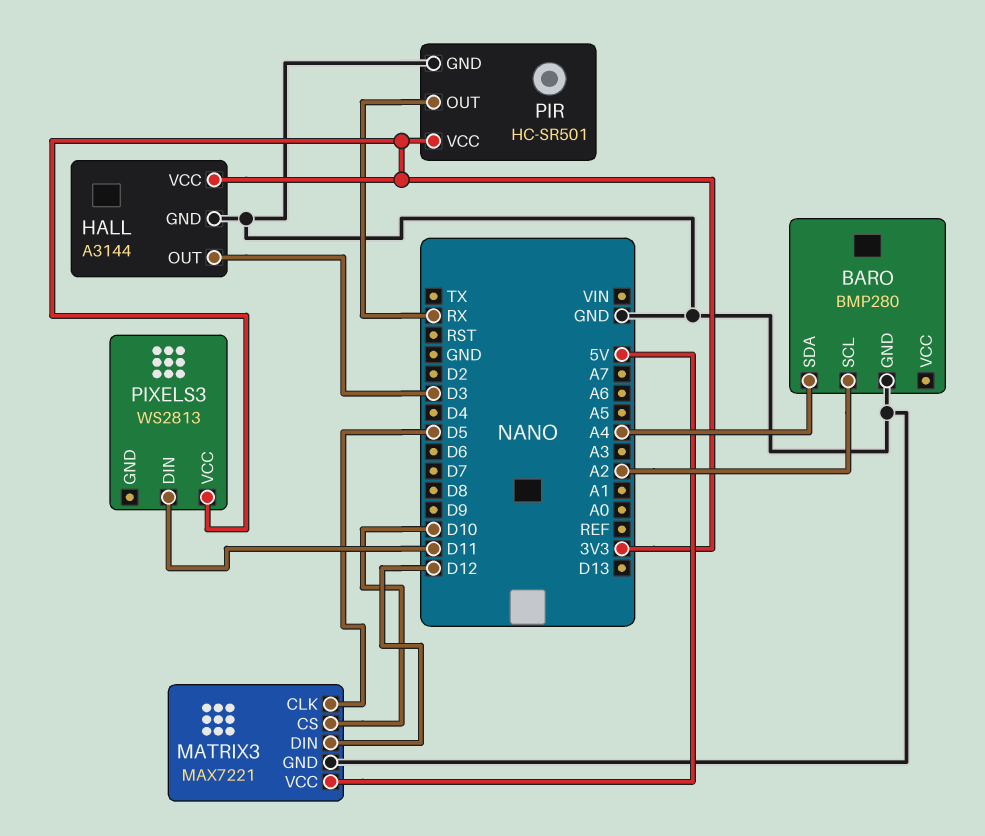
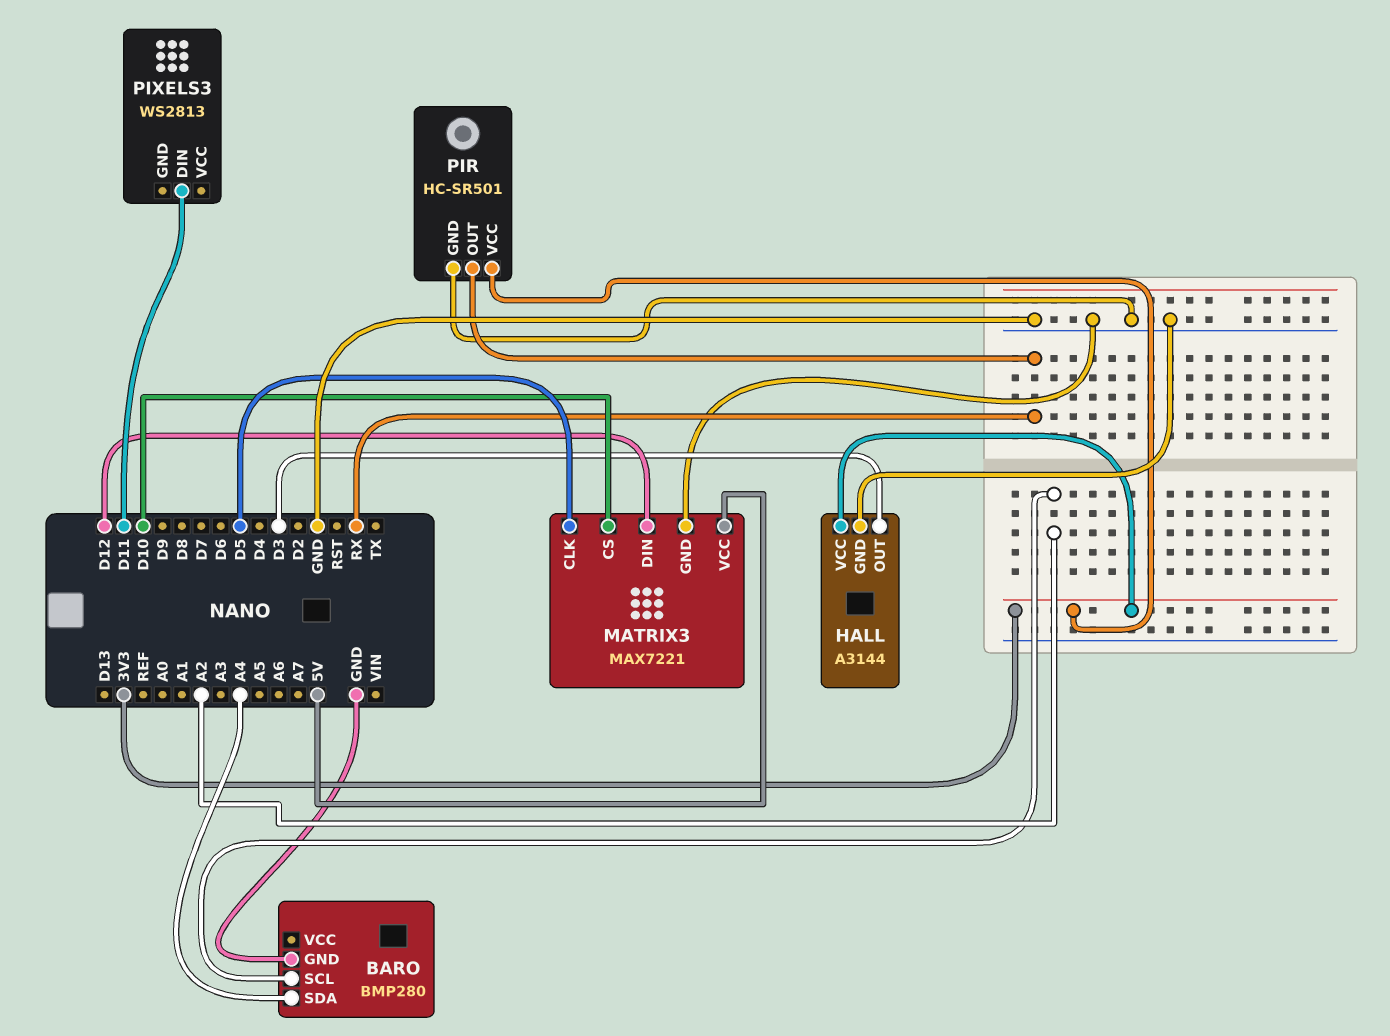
PIXELS3 pin VCC: 3V3 -> none

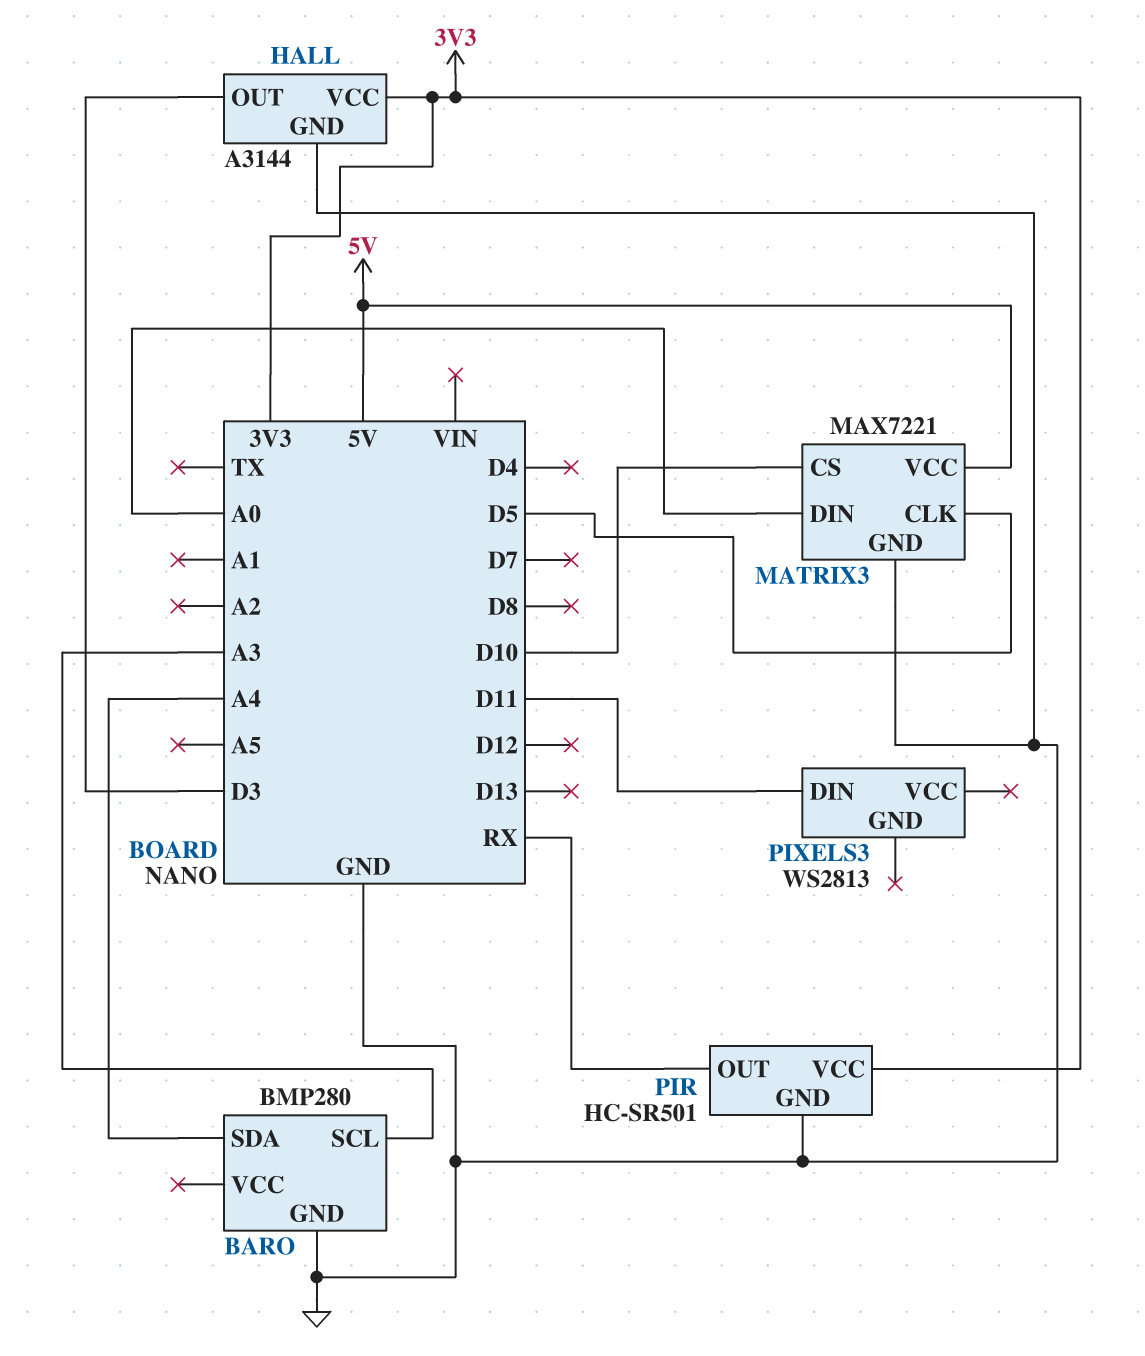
BARO pin SCL: A2 -> A3
MATRIX3 pin DIN: D12 -> A0

